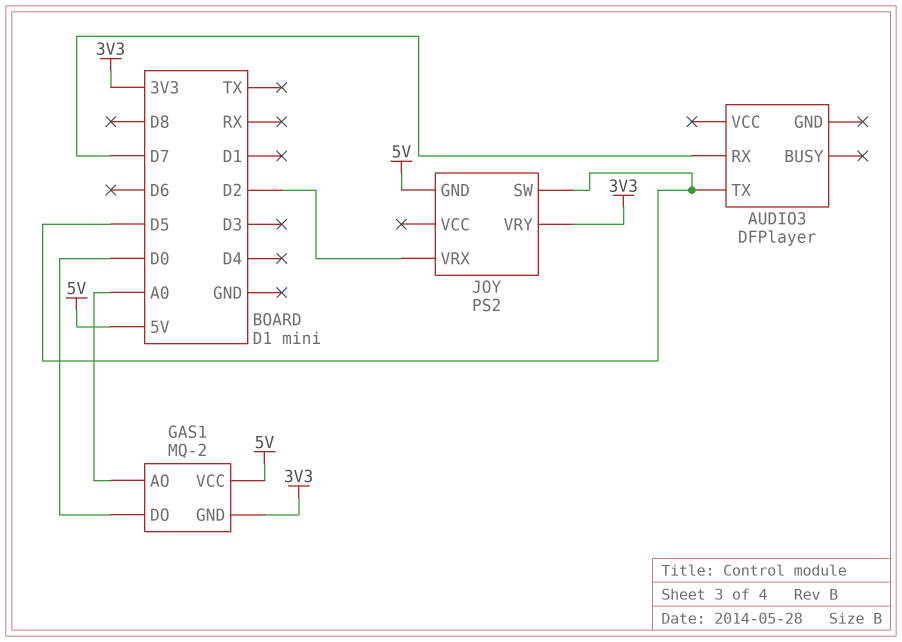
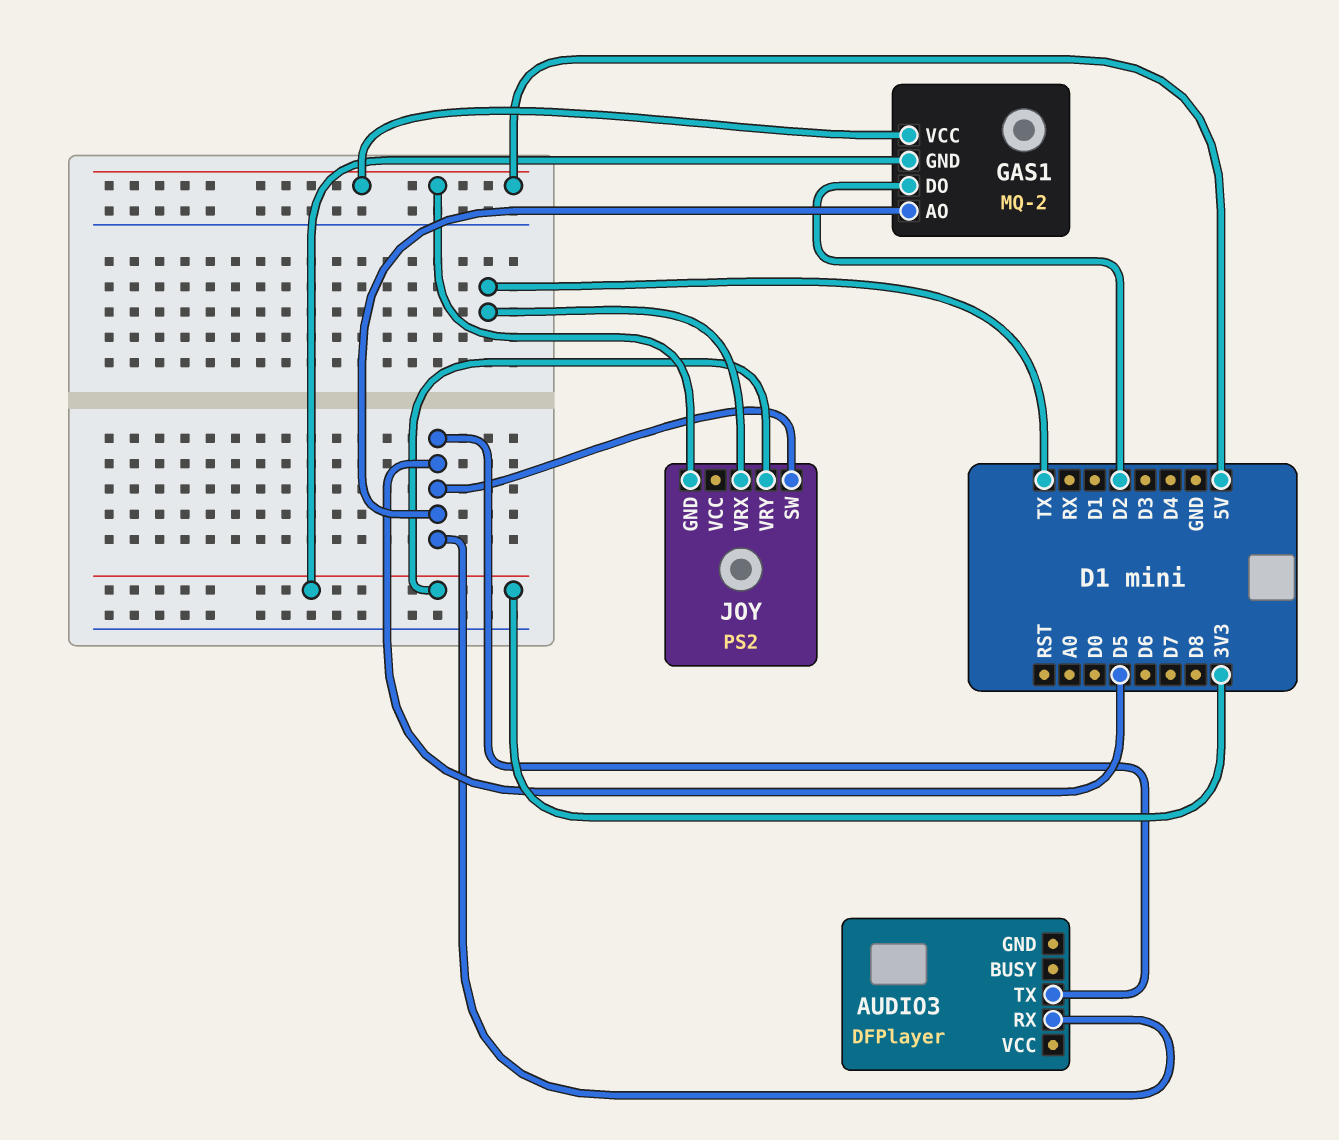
AUDIO3 pin RX: D7 -> D5
GAS1 pin AO: A0 -> D5
GAS1 pin DO: D0 -> D2
JOY pin VRX: D2 -> TX

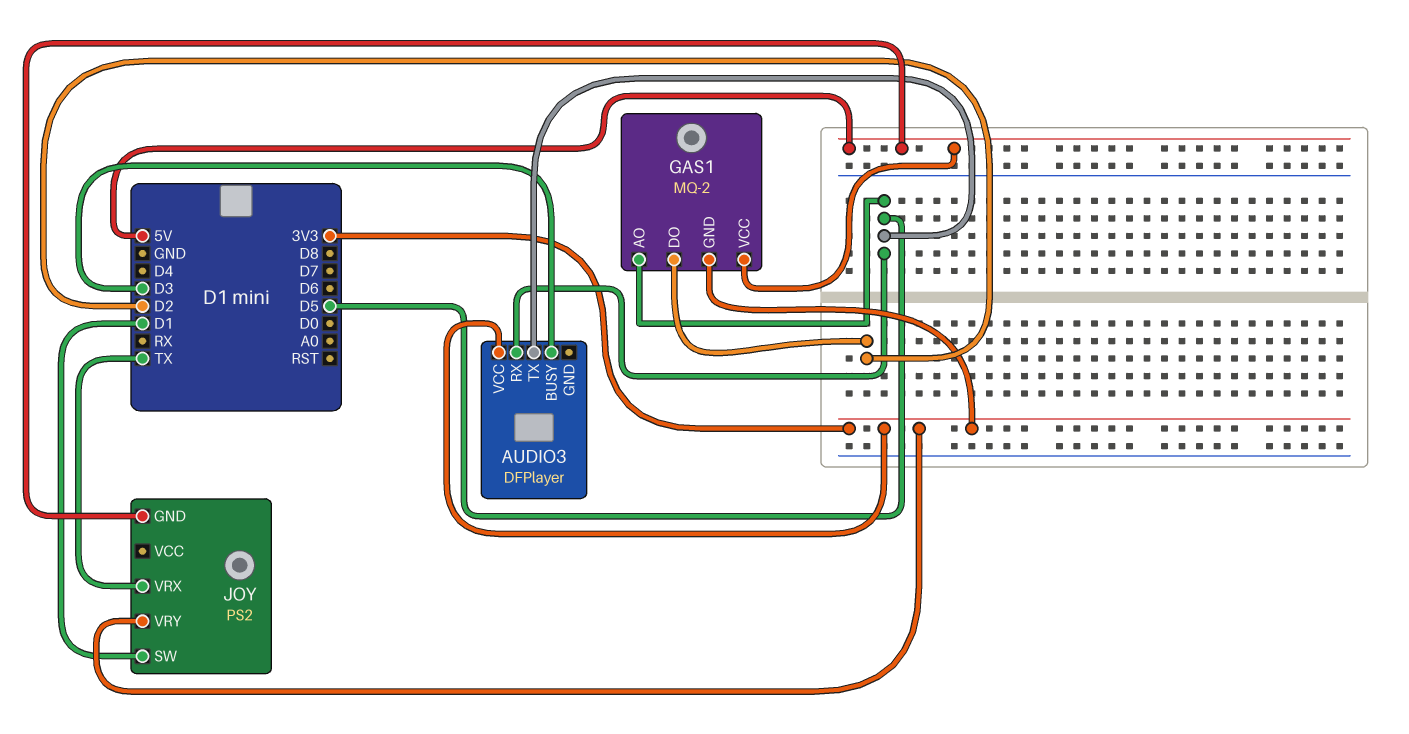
AUDIO3 pin BUSY: none -> D3
AUDIO3 pin VCC: none -> 3V3
JOY pin SW: D5 -> D1

